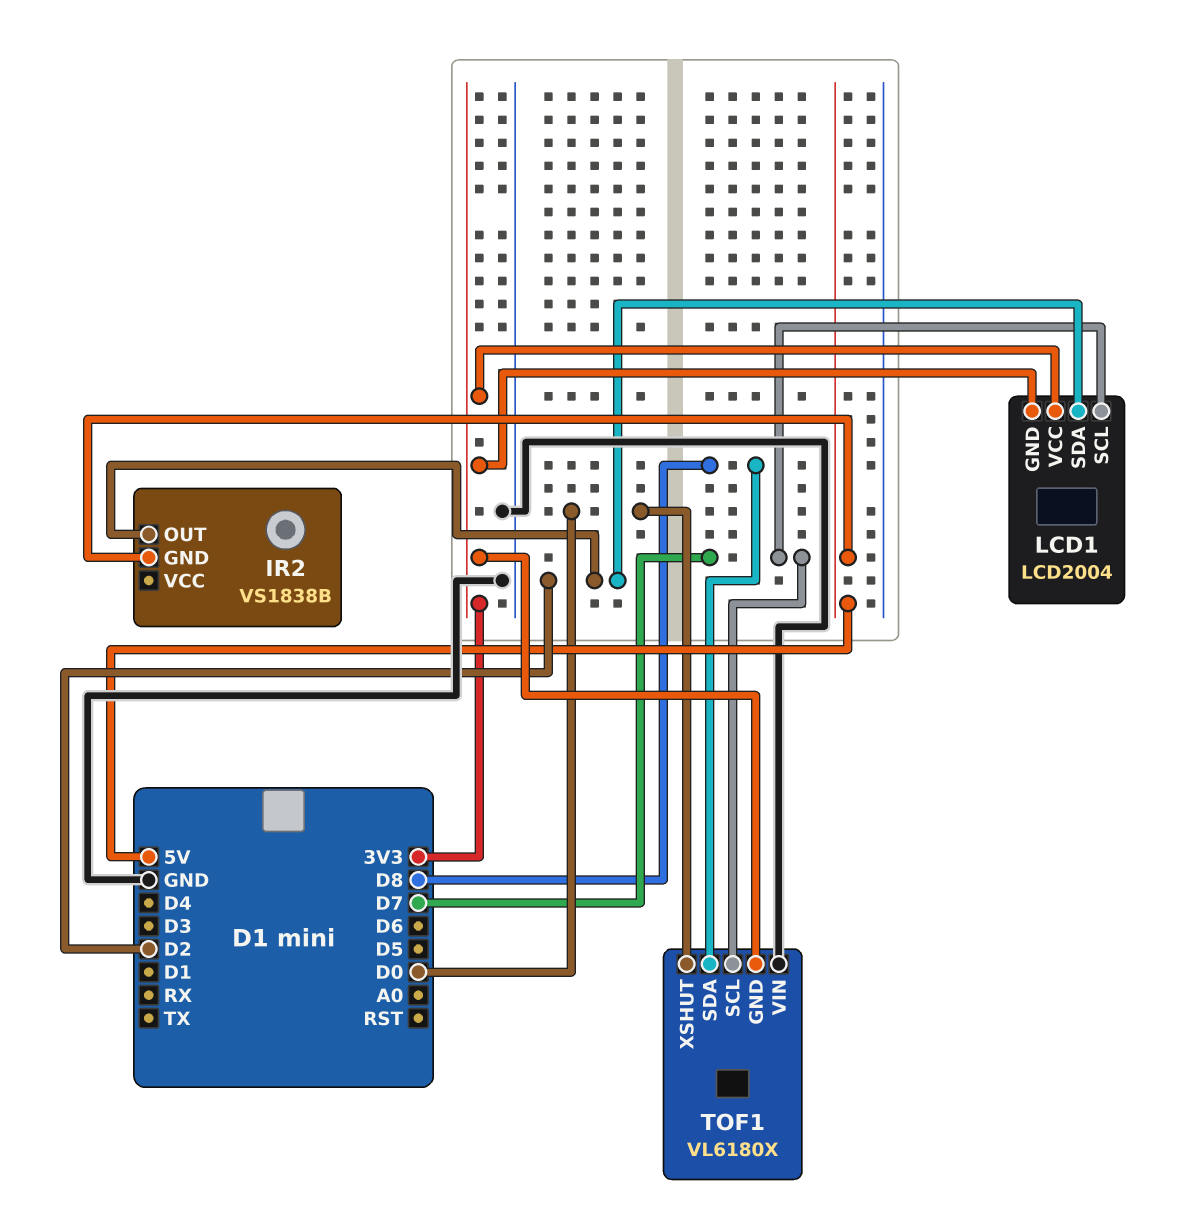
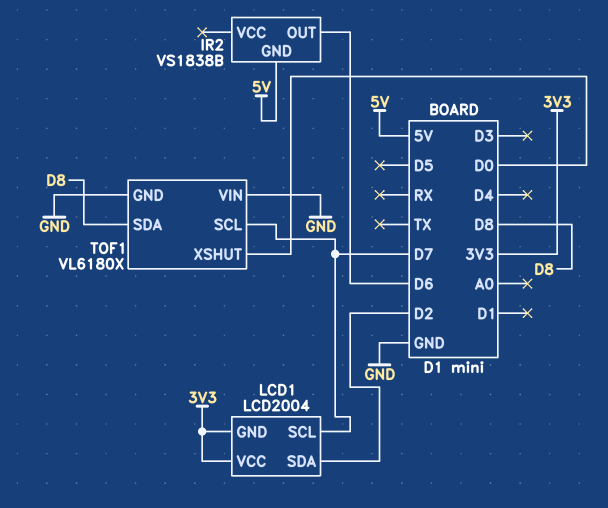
IR2 pin OUT: D2 -> D6
TOF1 pin GND: 3V3 -> GND

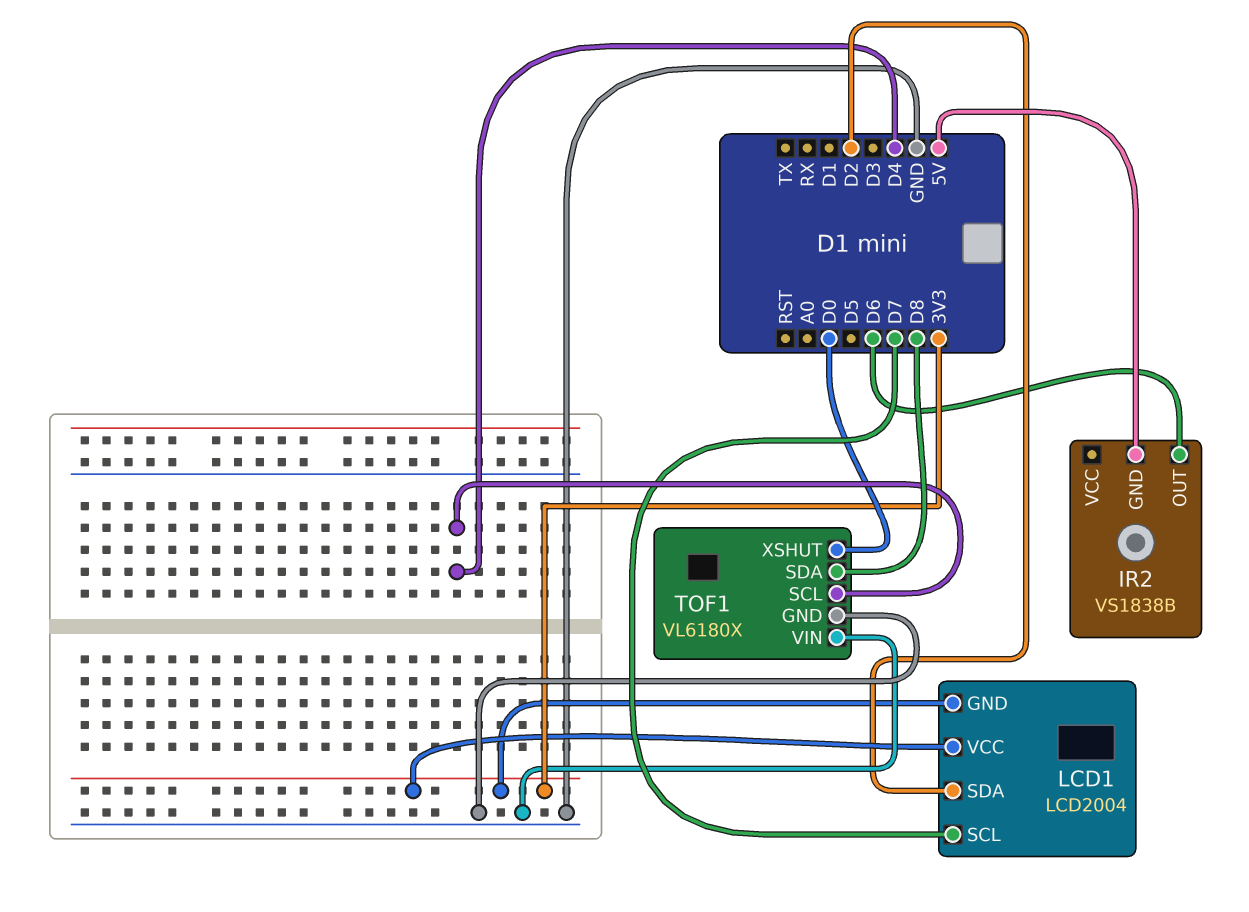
TOF1 pin SCL: D7 -> D4

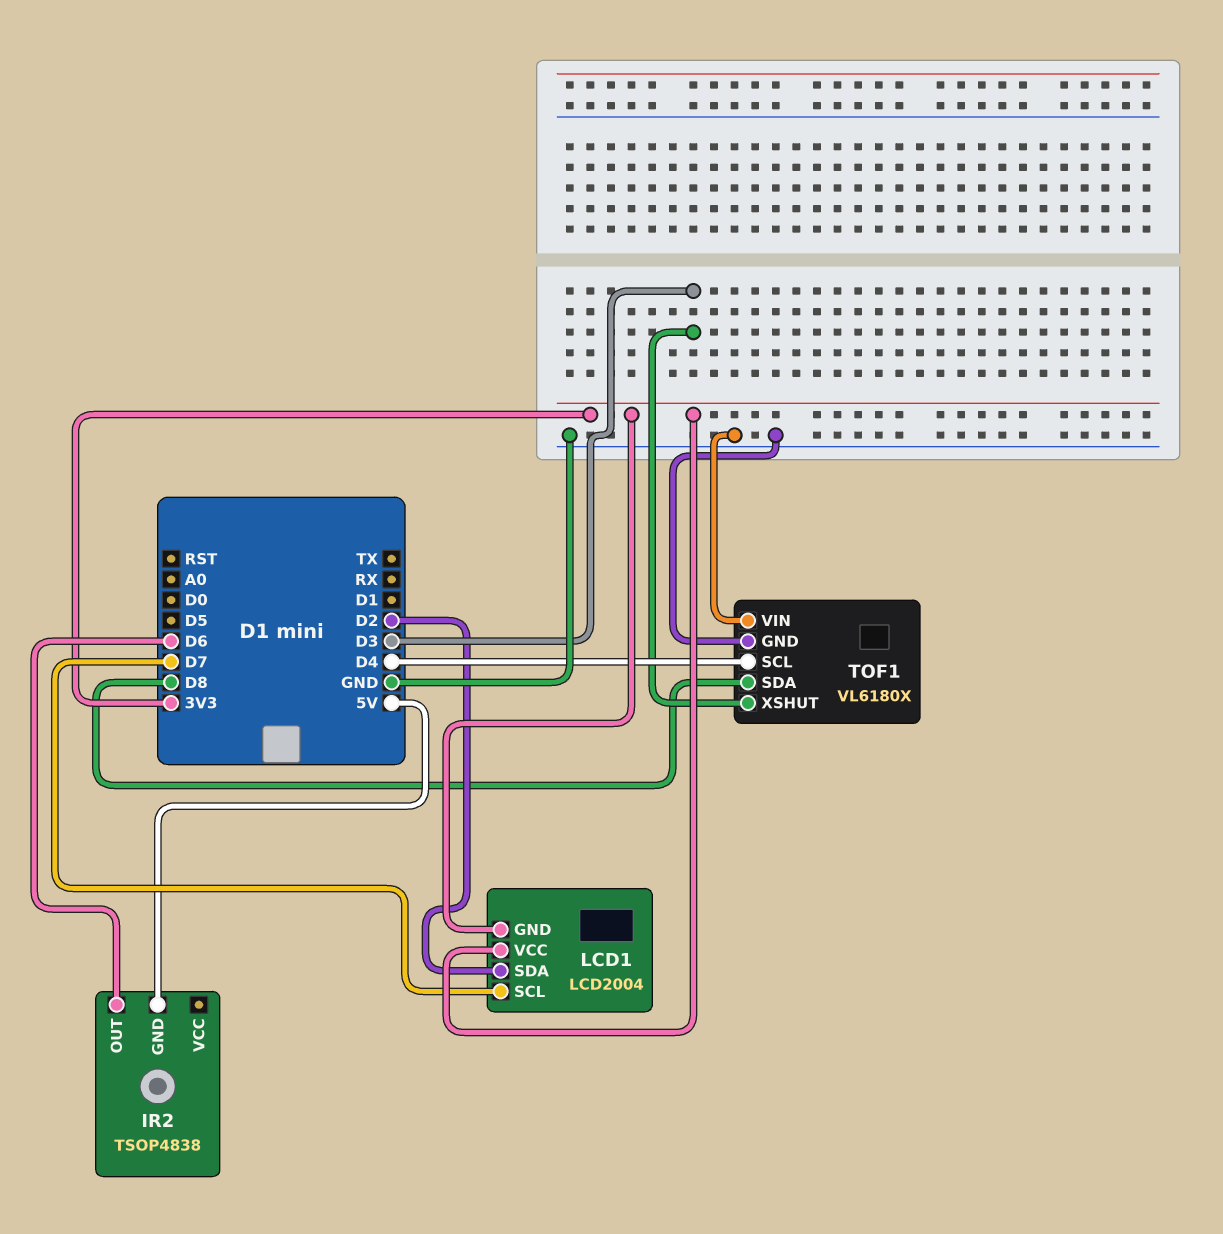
IR2: VS1838B -> TSOP4838
TOF1 pin XSHUT: D0 -> D3

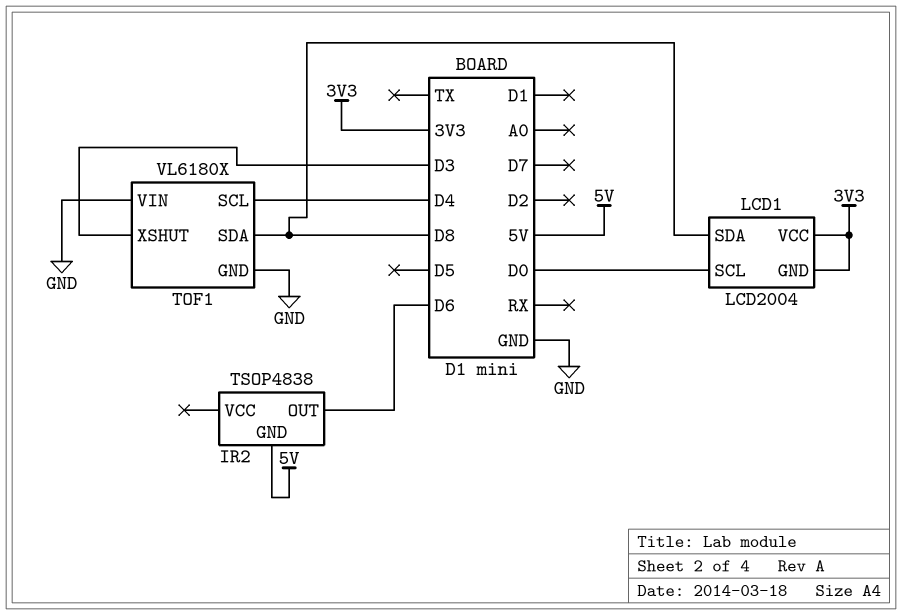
LCD1 pin SCL: D7 -> D0
LCD1 pin SDA: D2 -> D8

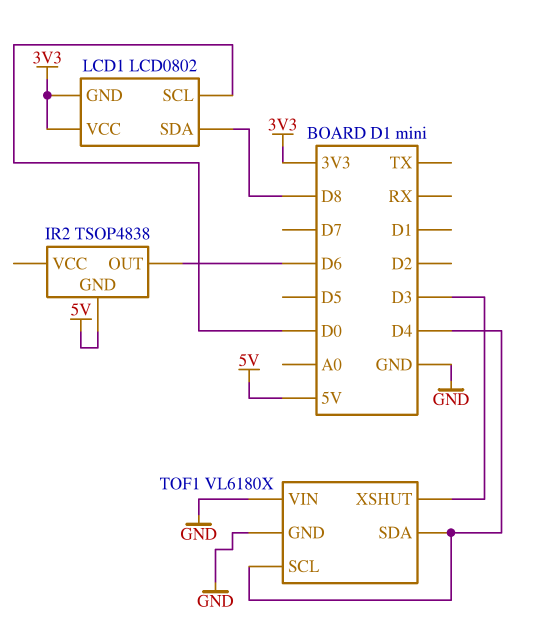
LCD1: LCD2004 -> LCD0802
TOF1 pin SDA: D8 -> D4

